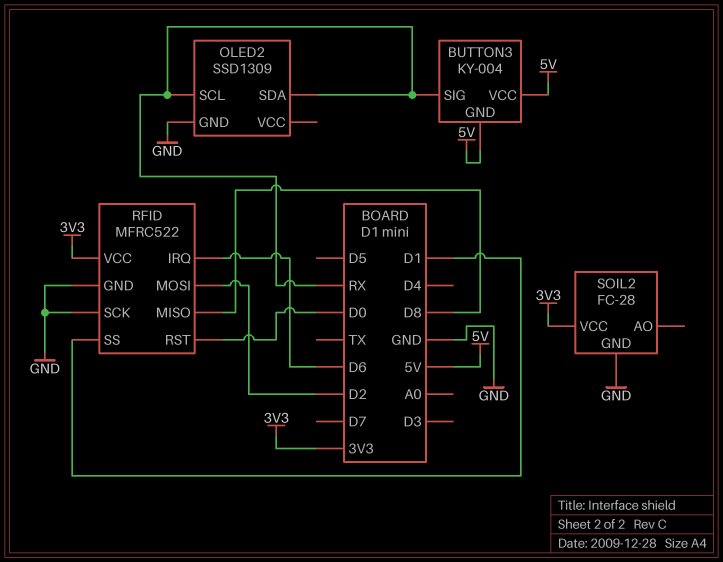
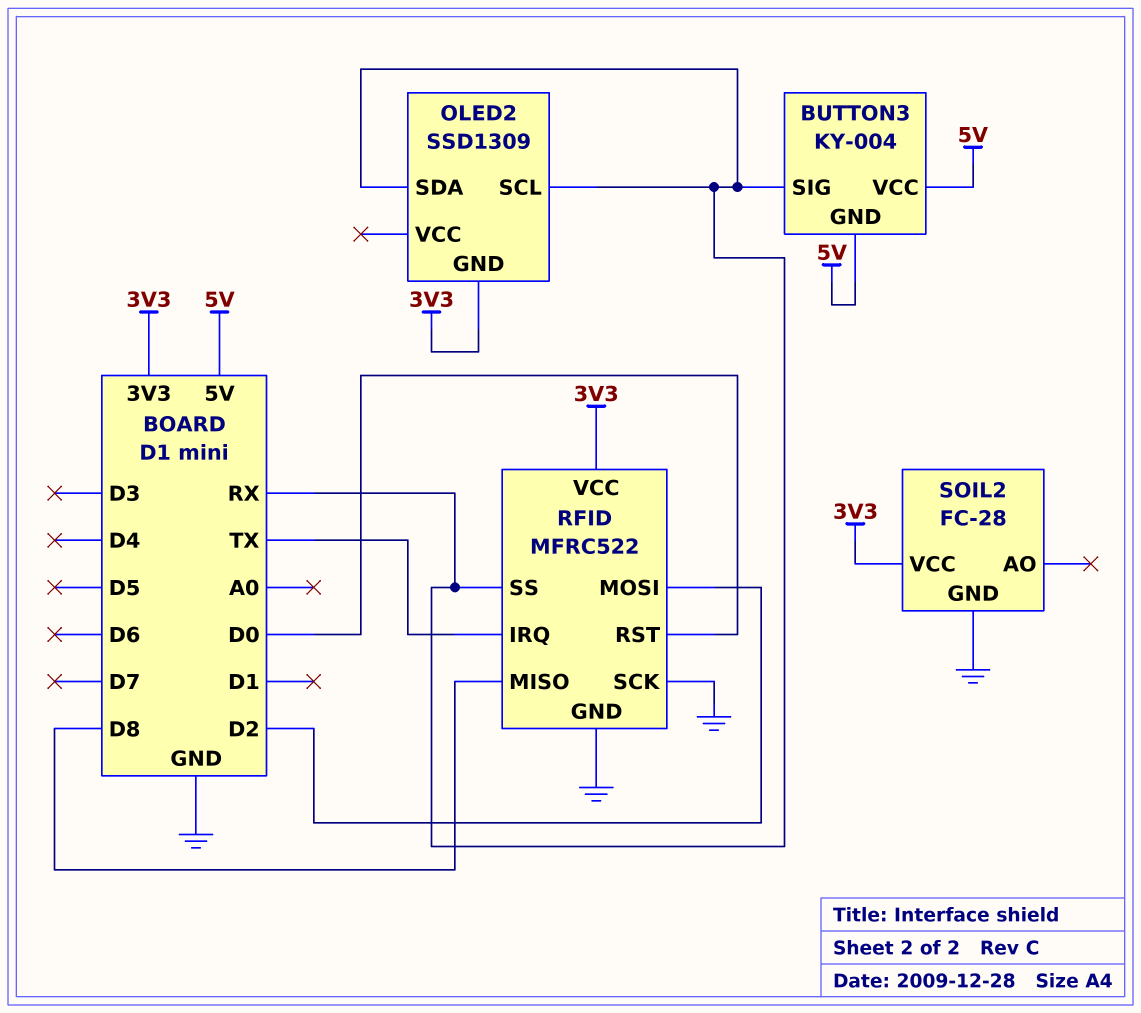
OLED2 pin GND: GND -> 3V3
RFID pin IRQ: D6 -> TX
RFID pin SS: D1 -> RX

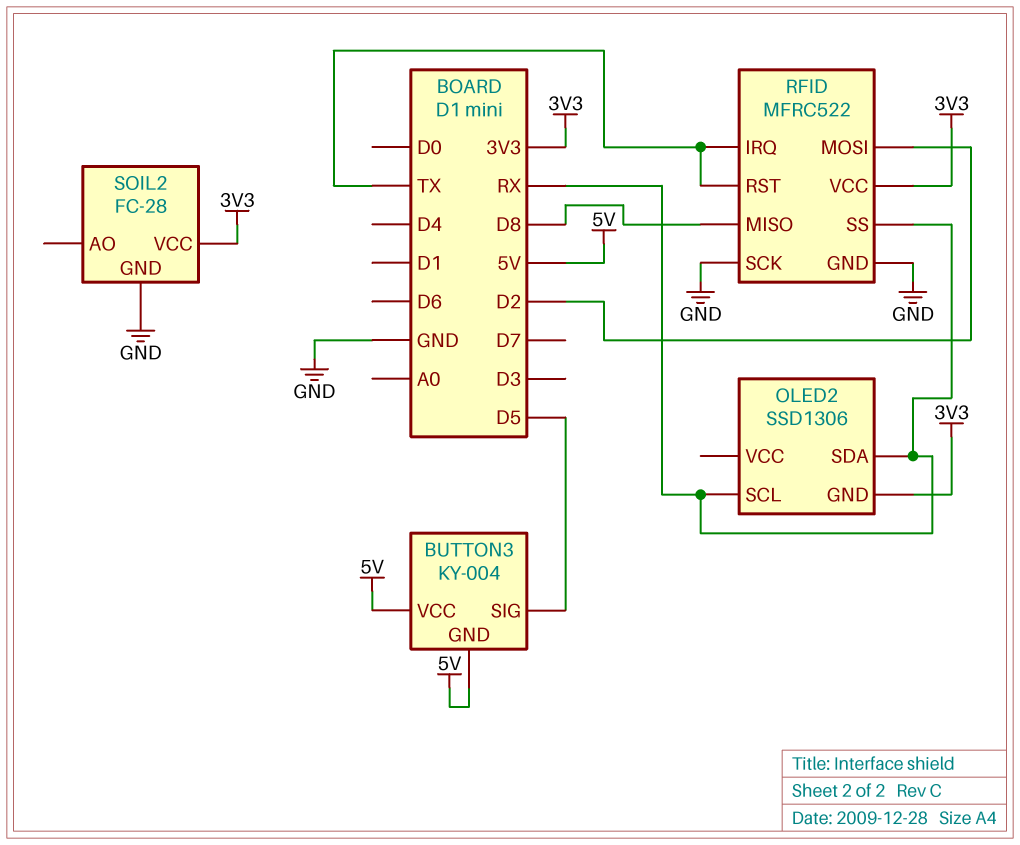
BUTTON3 pin SIG: RX -> D5
OLED2: SSD1309 -> SSD1306
RFID pin RST: D0 -> TX

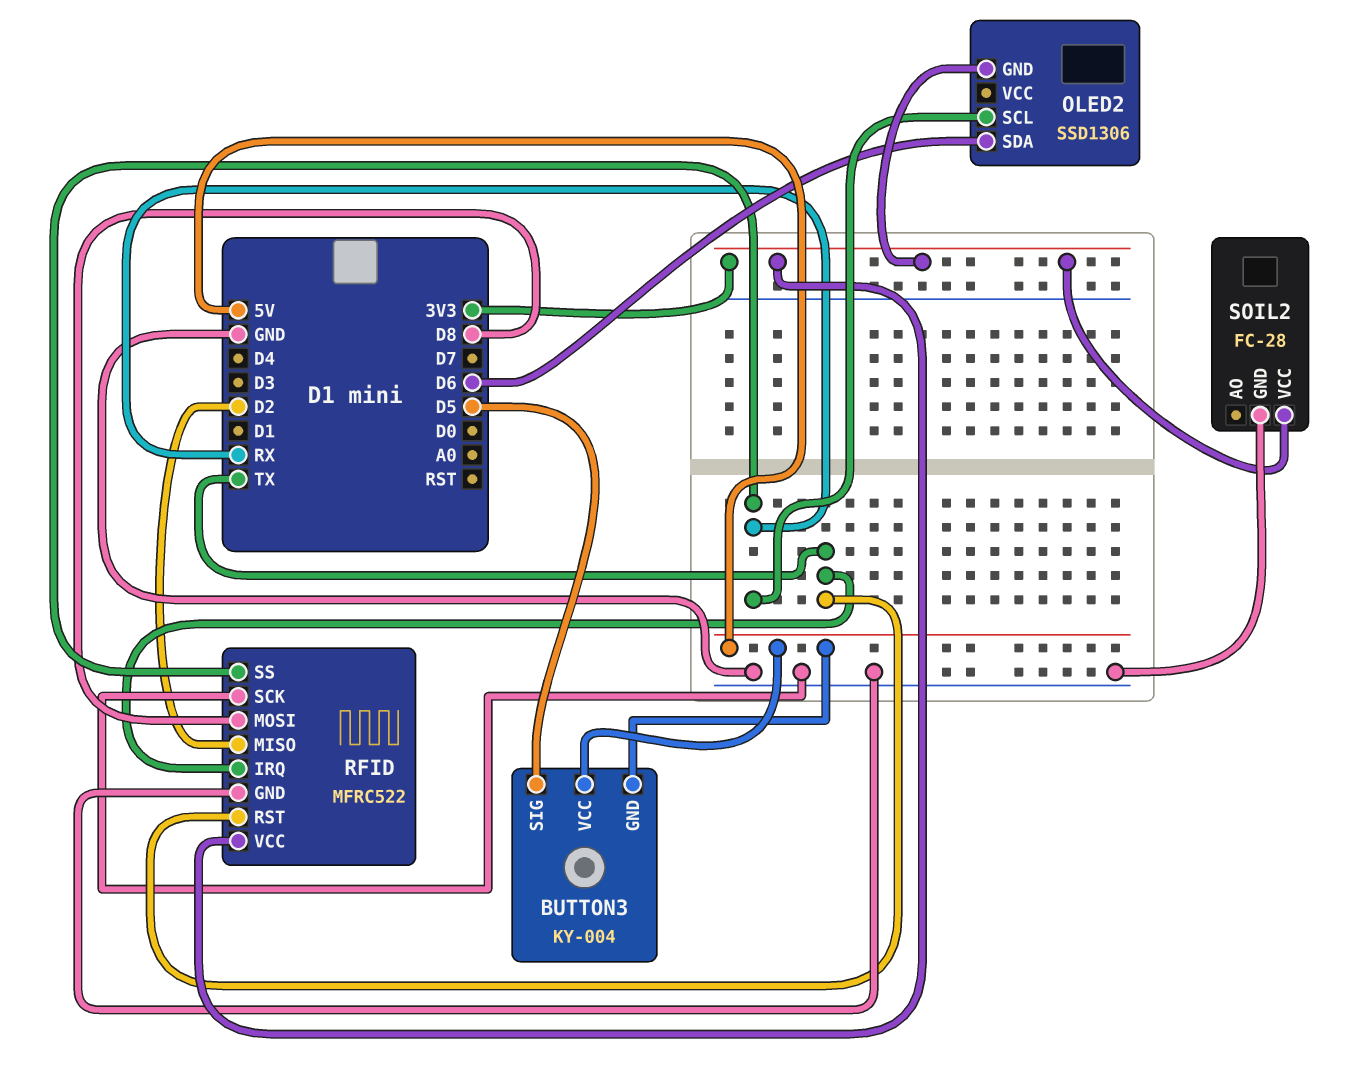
OLED2 pin SDA: RX -> D6
RFID pin MISO: D8 -> D2
RFID pin MOSI: D2 -> D8

